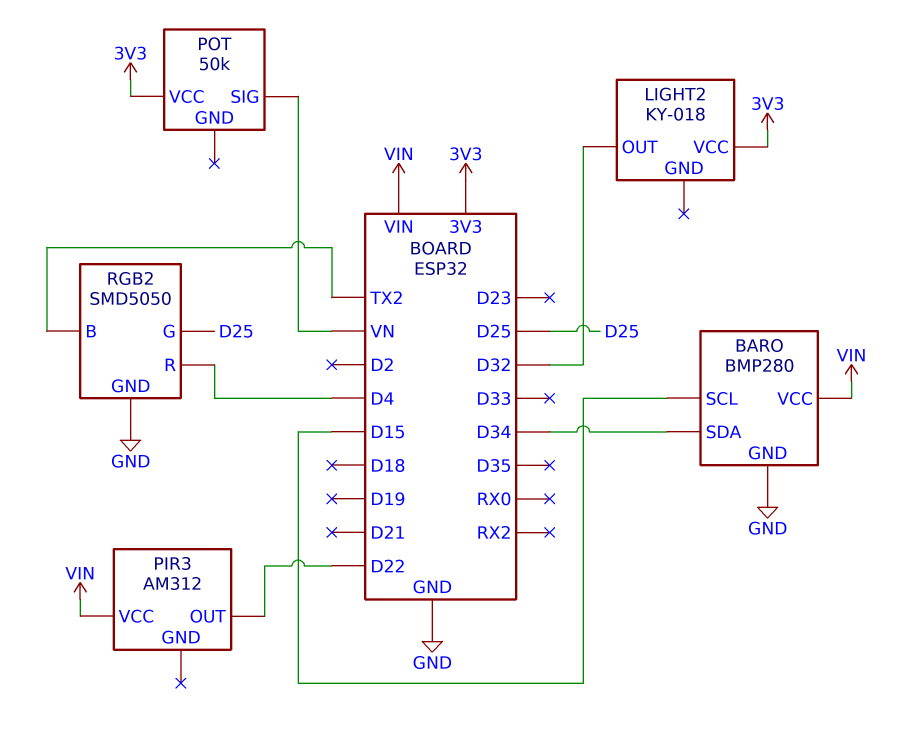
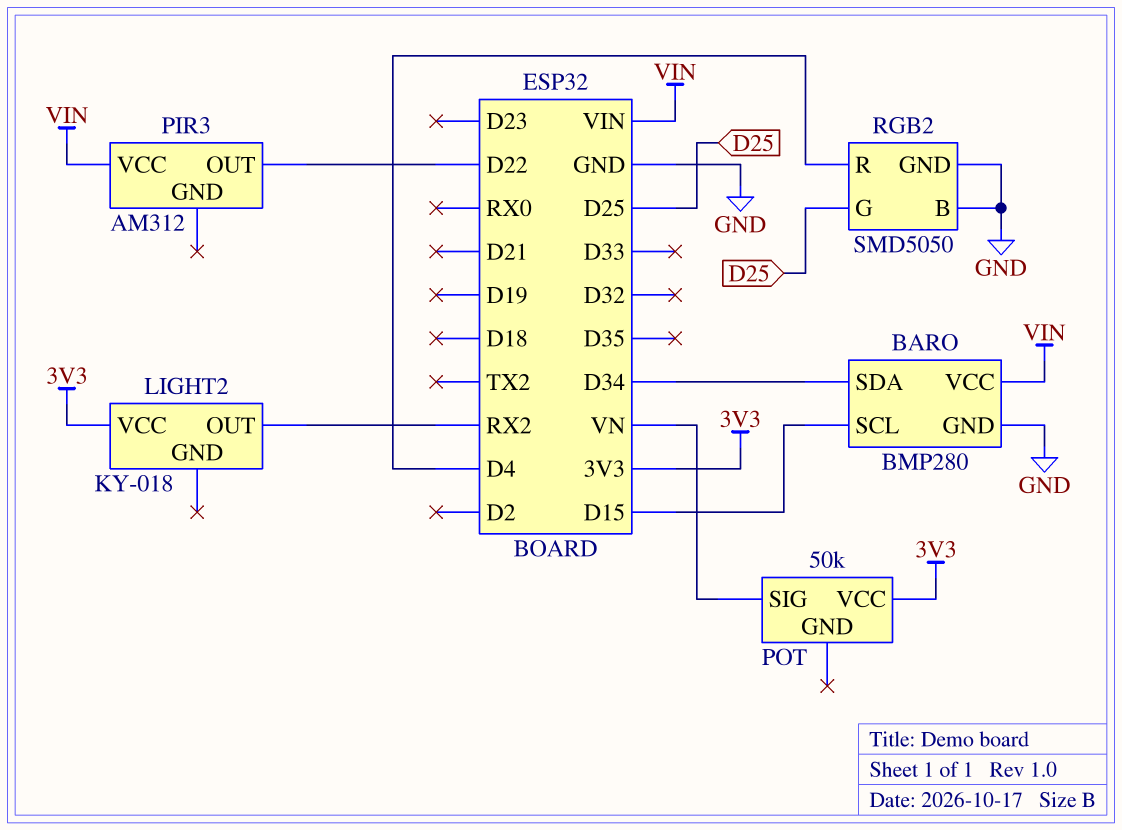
LIGHT2 pin OUT: D32 -> RX2
RGB2 pin B: TX2 -> GND

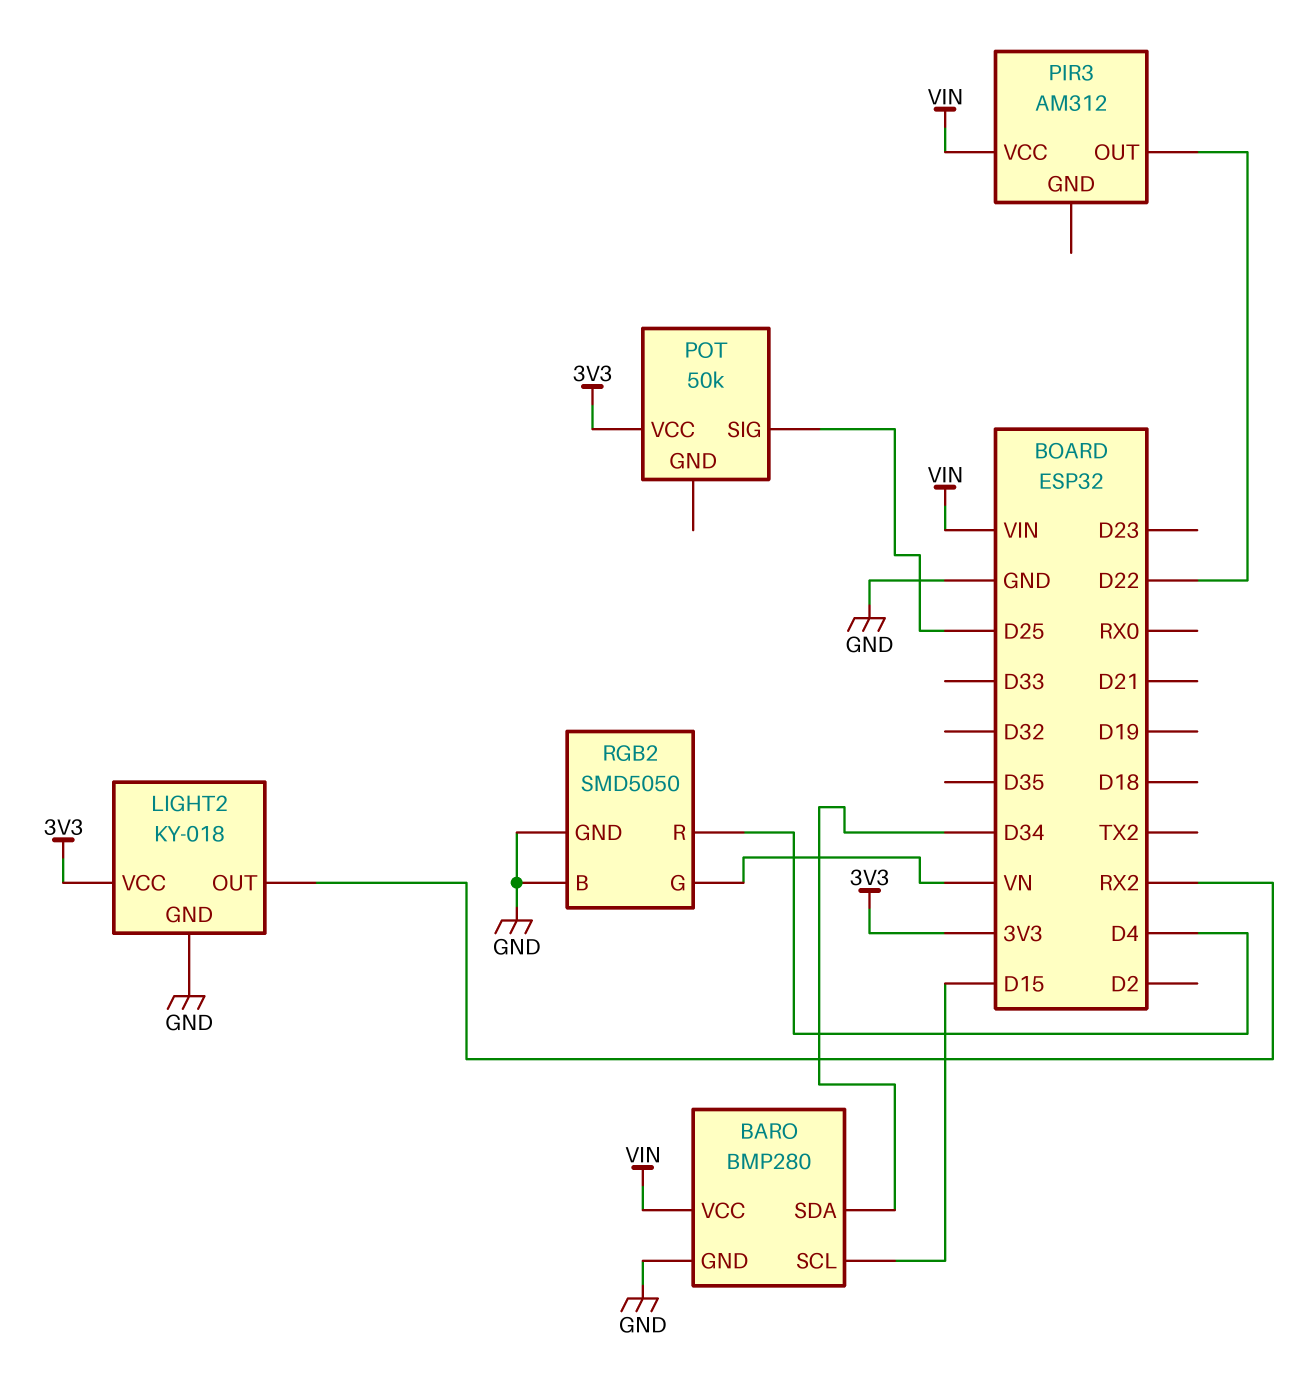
LIGHT2 pin GND: none -> GND
POT pin SIG: VN -> D25
RGB2 pin G: D25 -> VN

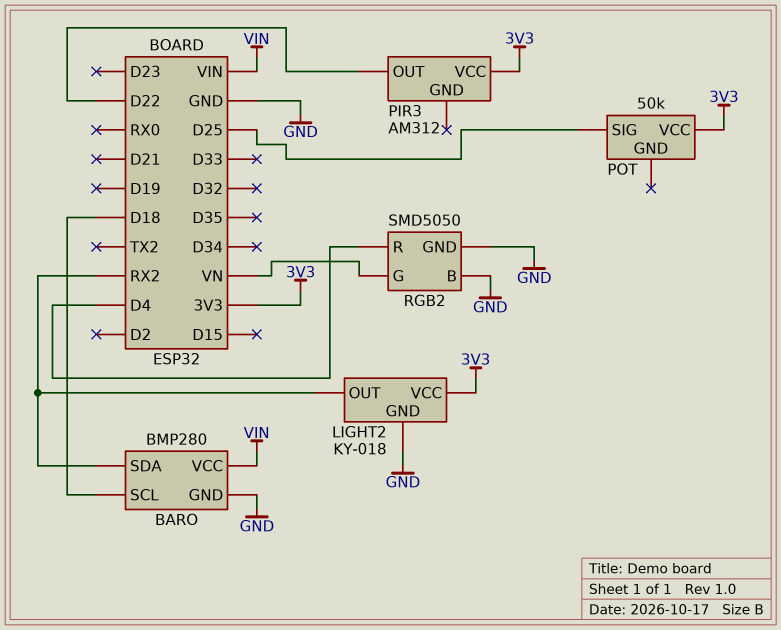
BARO pin SCL: D15 -> D18
BARO pin SDA: D34 -> RX2
PIR3 pin VCC: VIN -> 3V3

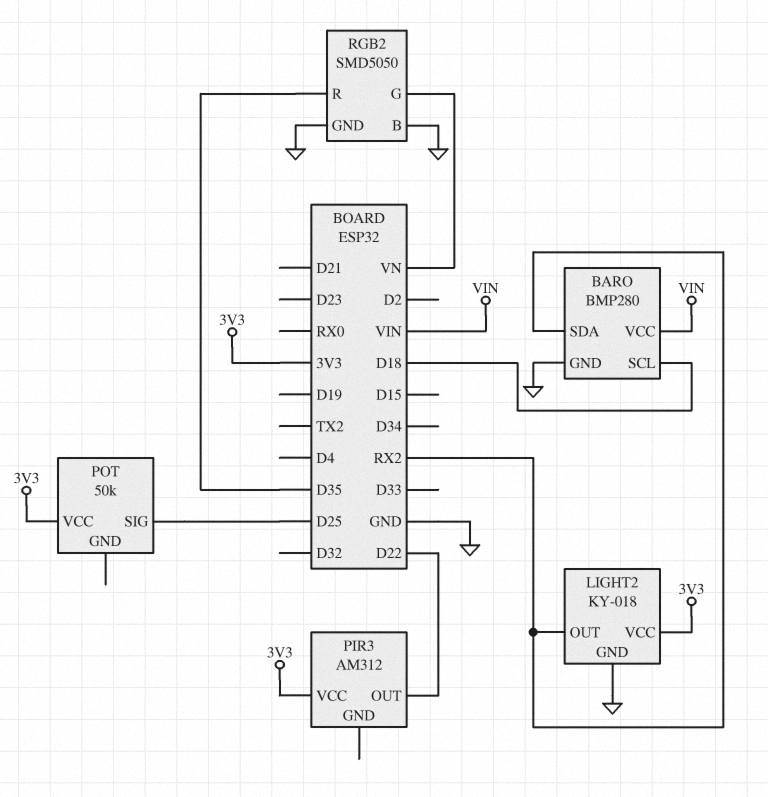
RGB2 pin R: D4 -> D35

